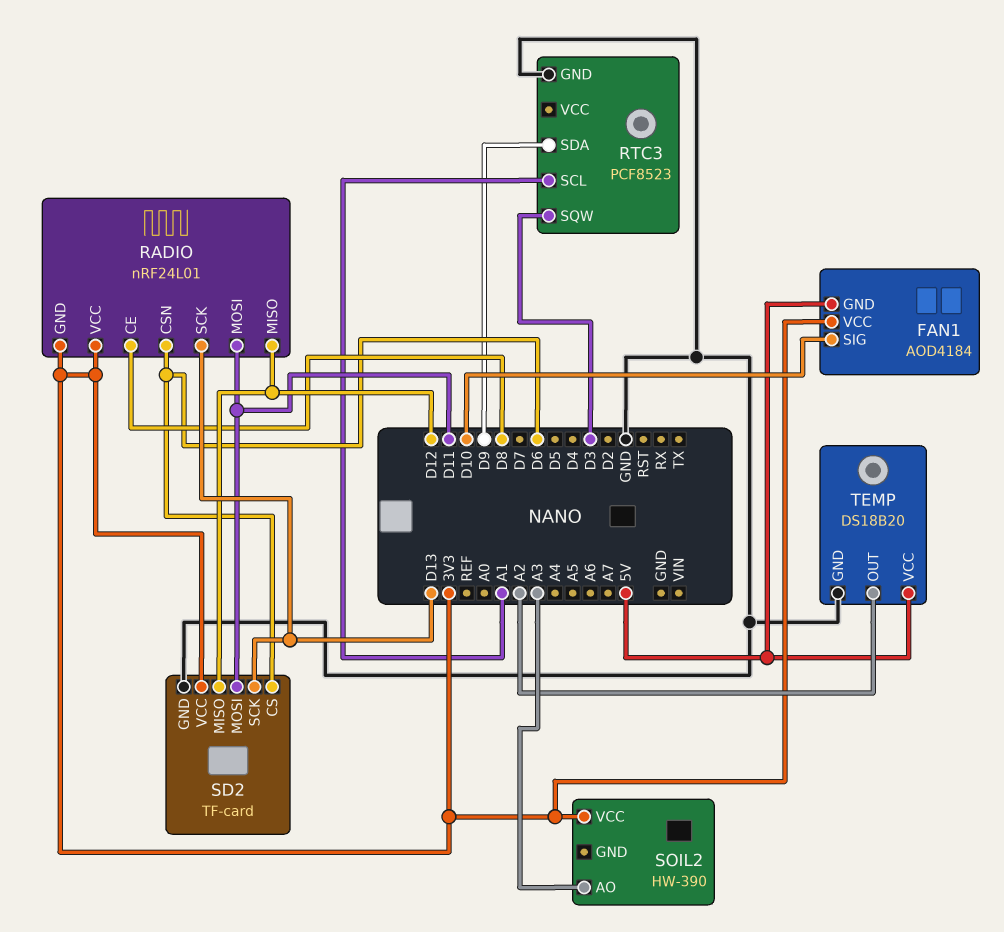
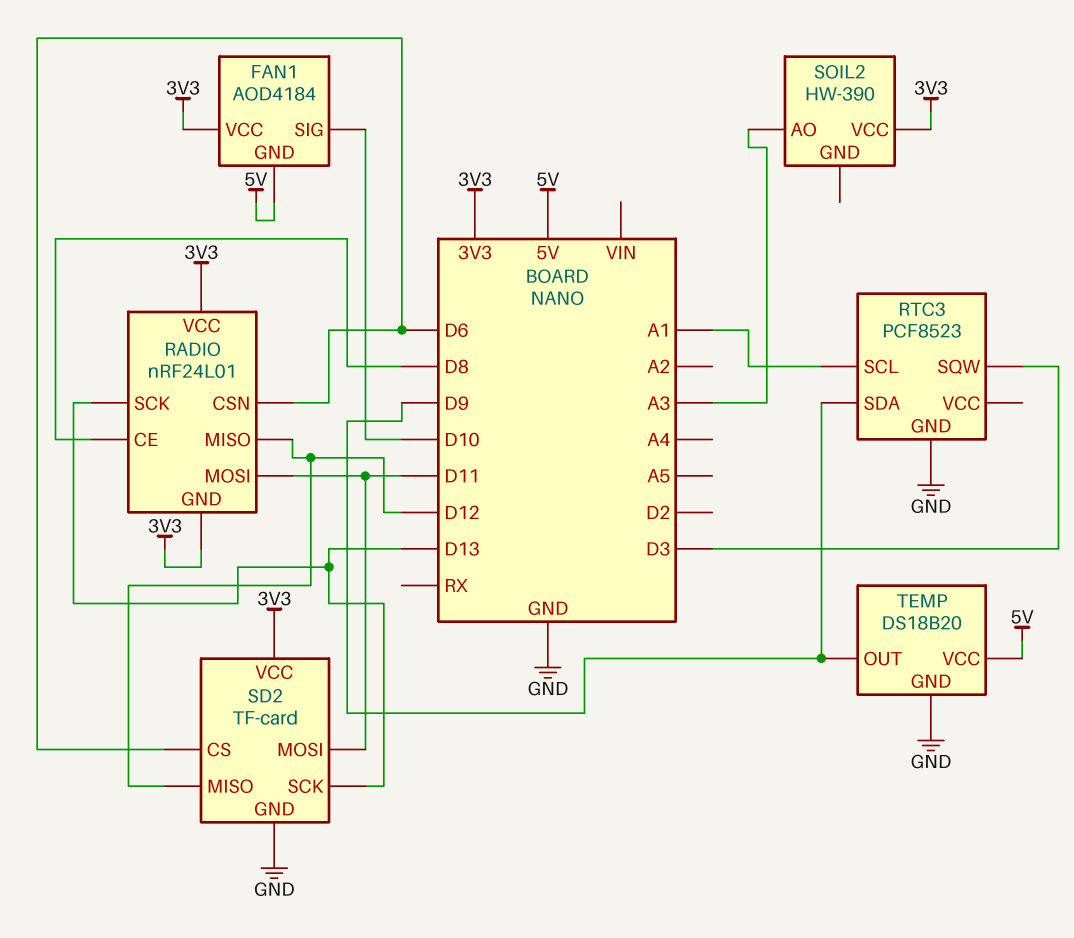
TEMP pin OUT: A2 -> D9

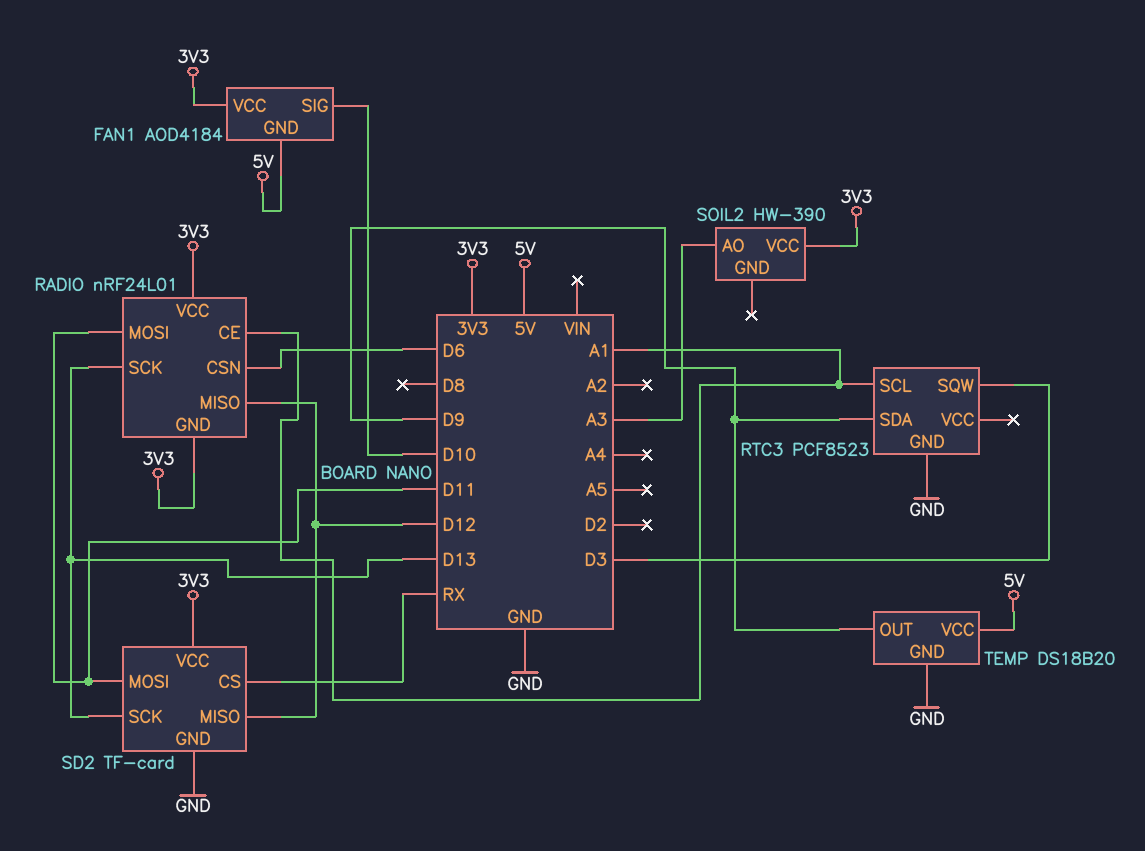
RADIO pin CE: D8 -> A1
SD2 pin CS: D6 -> RX

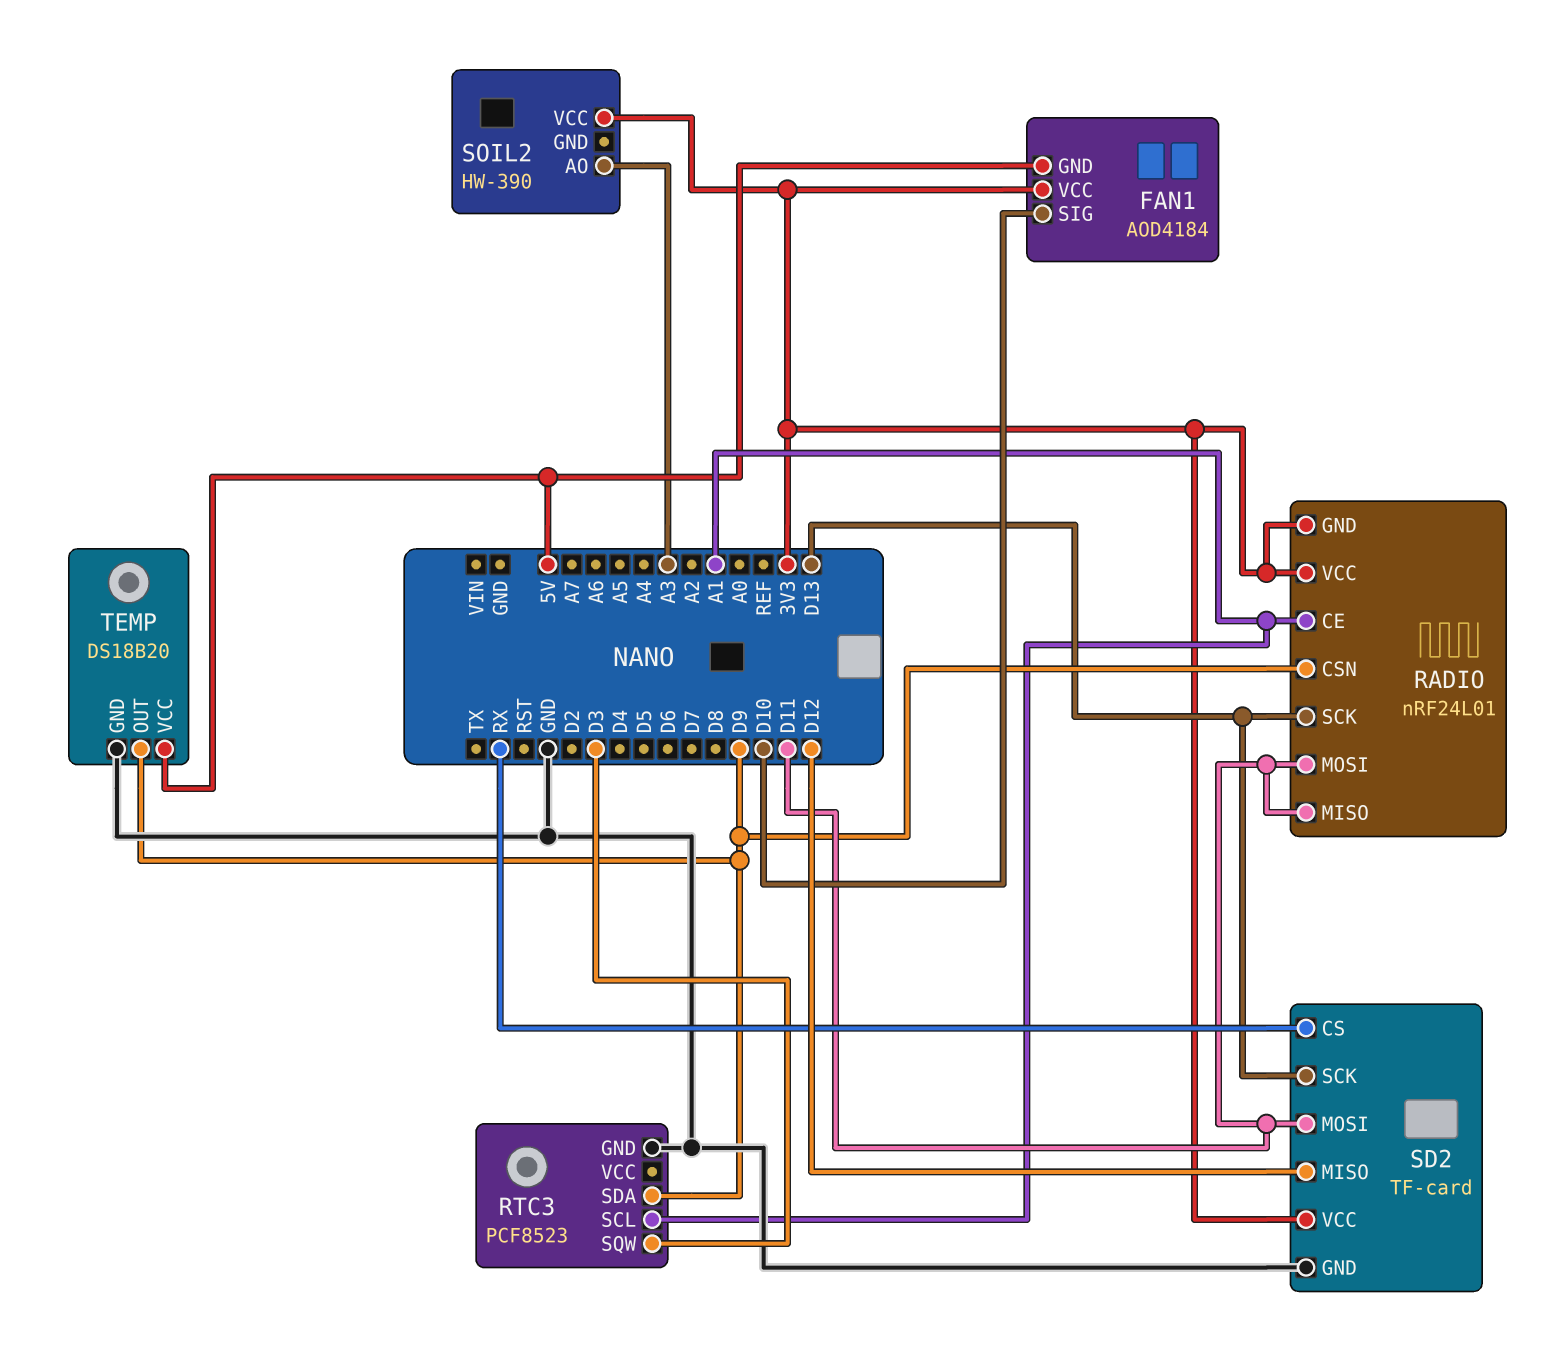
RADIO pin CSN: D6 -> D9
RADIO pin MISO: D12 -> D11

